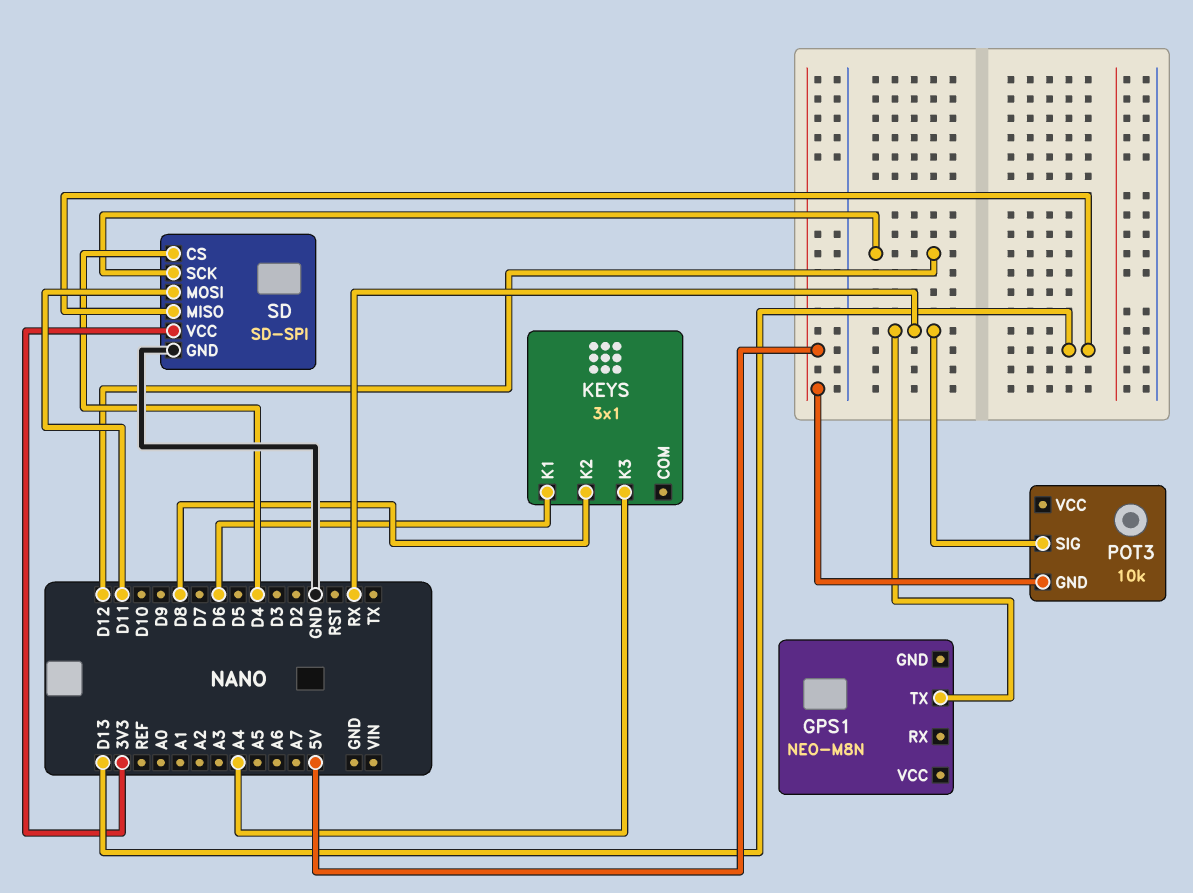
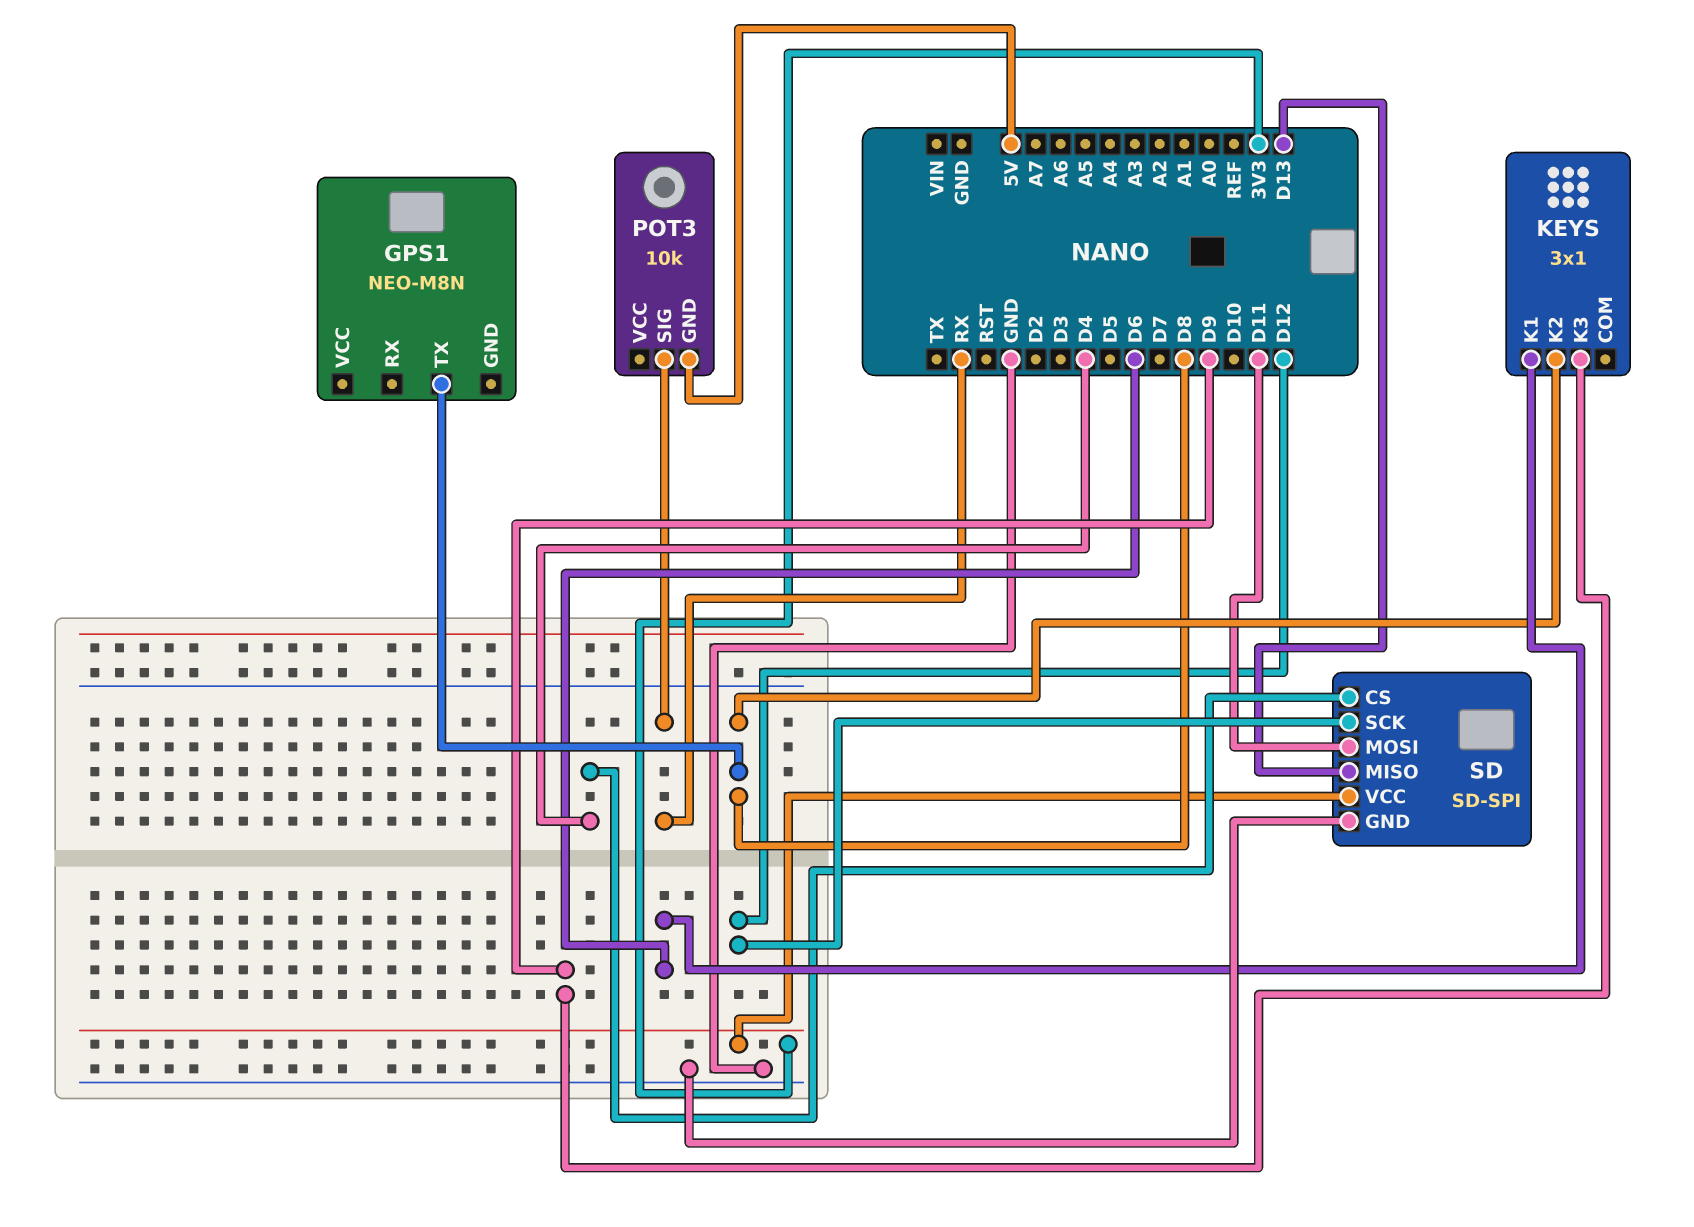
GPS1 pin TX: RX -> D8
KEYS pin K3: A4 -> D9

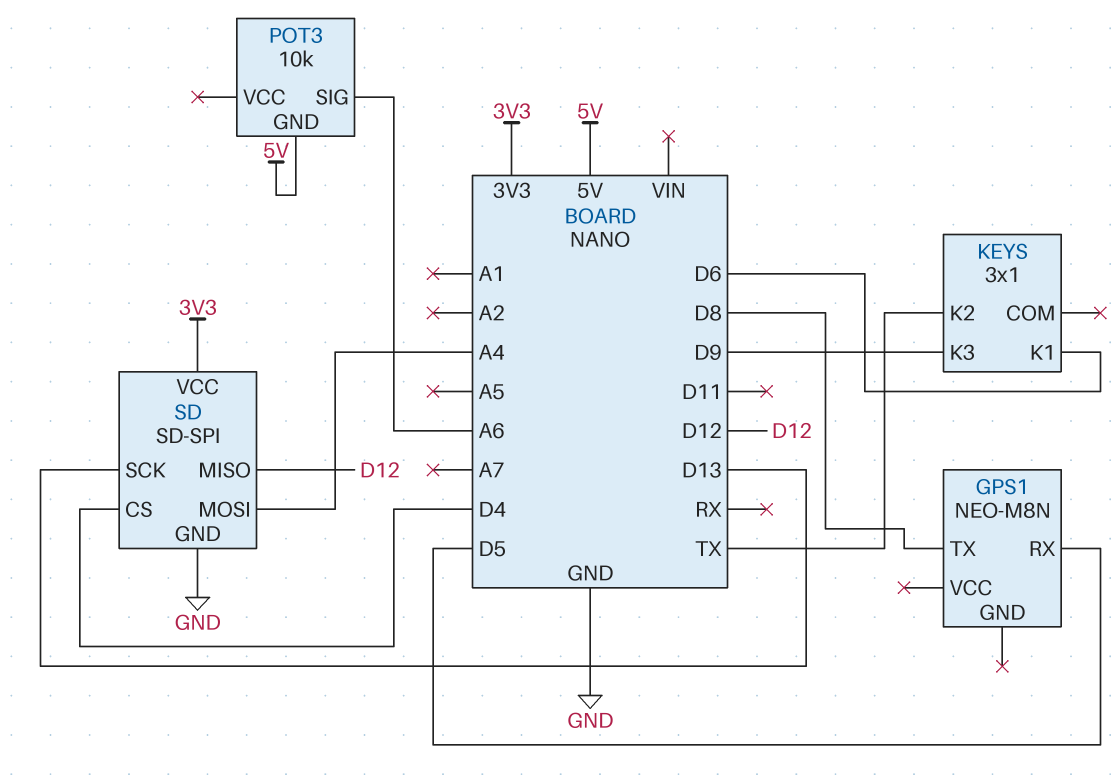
GPS1 pin RX: none -> D5
KEYS pin K2: D8 -> TX
POT3 pin SIG: RX -> A6
SD pin MISO: D13 -> D12
SD pin MOSI: D11 -> A4
SD pin SCK: D12 -> D13

